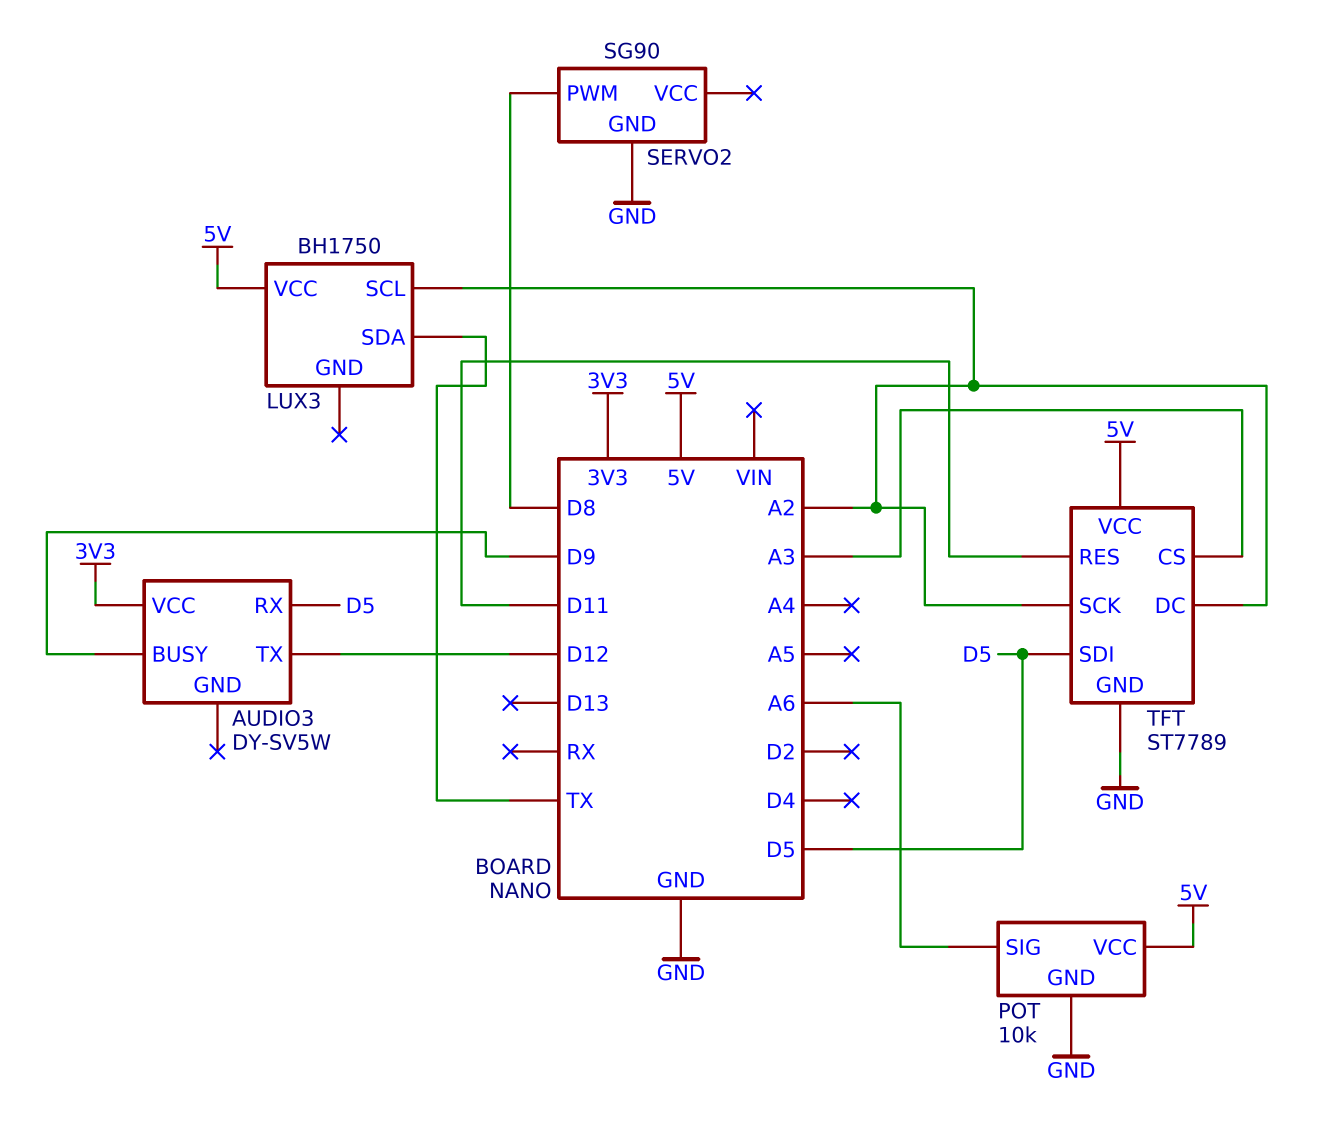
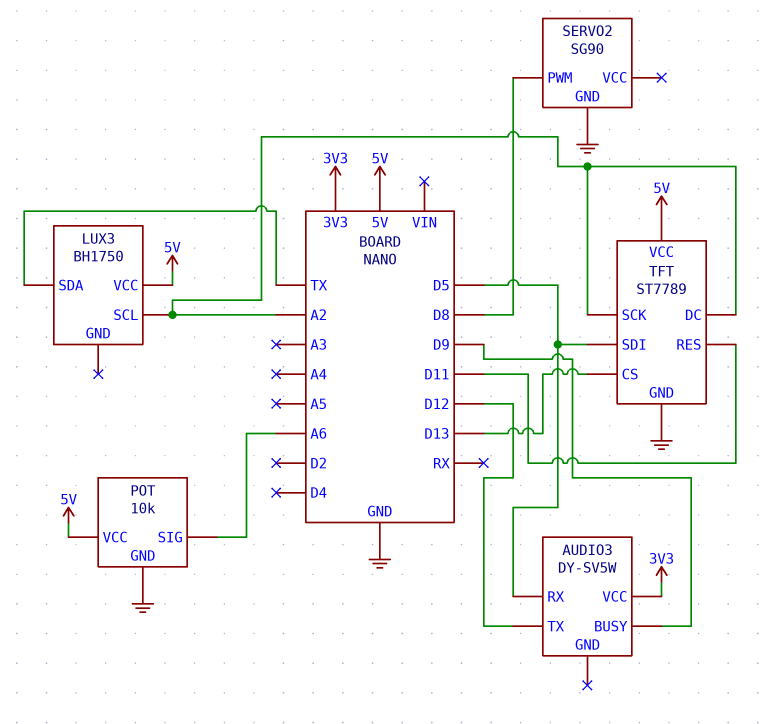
TFT pin CS: A3 -> D13

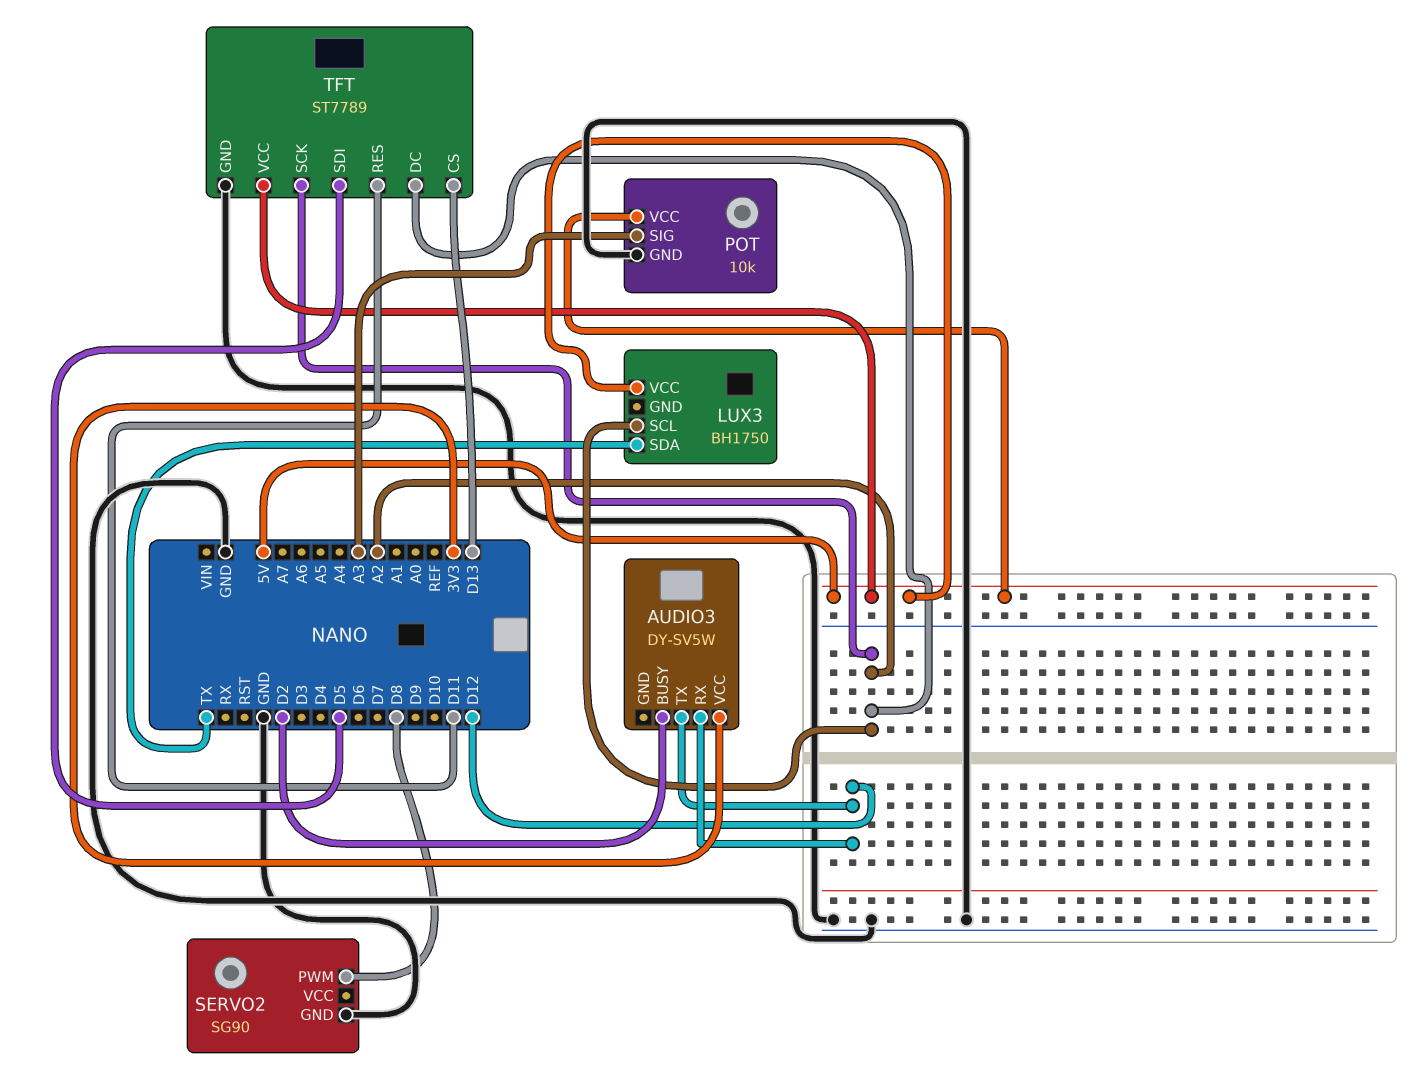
AUDIO3 pin BUSY: D9 -> D2
AUDIO3 pin RX: D5 -> D12
POT pin SIG: A6 -> A3

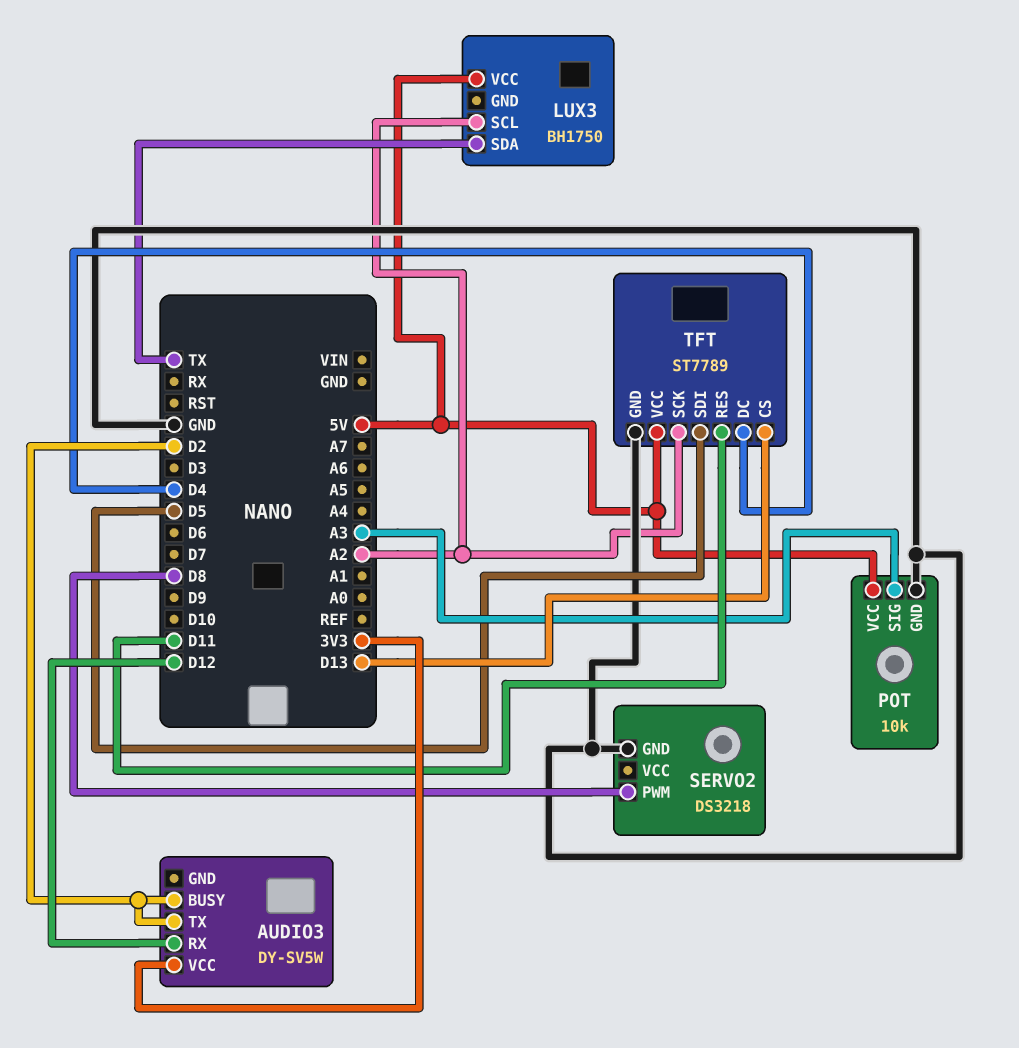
AUDIO3 pin TX: D12 -> D2
SERVO2: SG90 -> DS3218
TFT pin DC: A2 -> D4

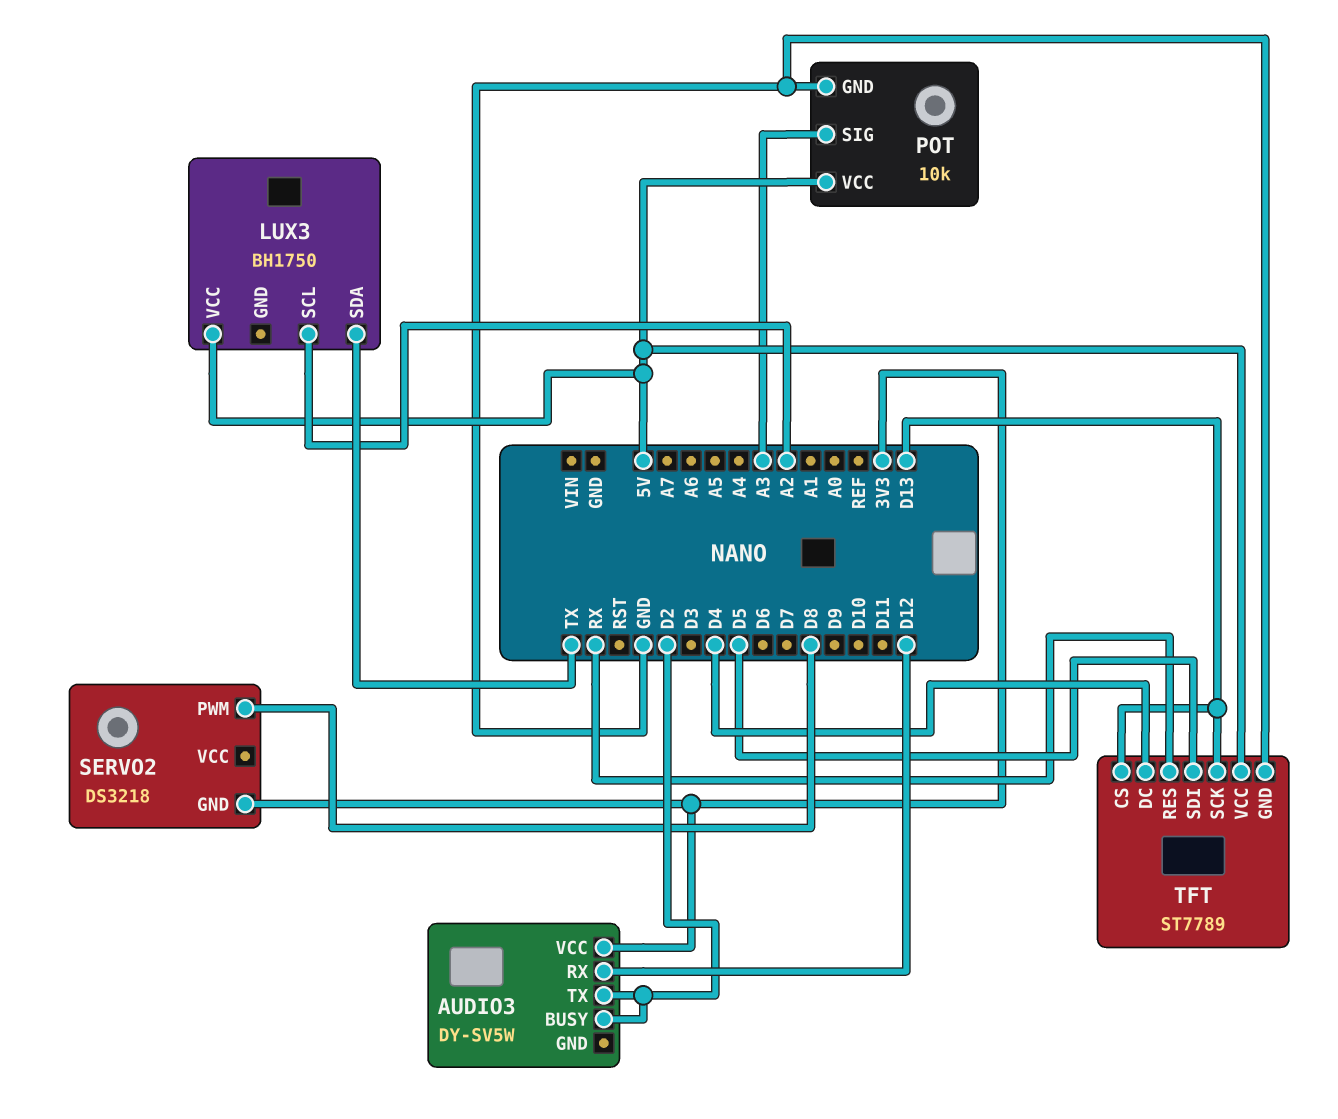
SERVO2 pin GND: GND -> 3V3
TFT pin RES: D11 -> RX
TFT pin SCK: A2 -> D13

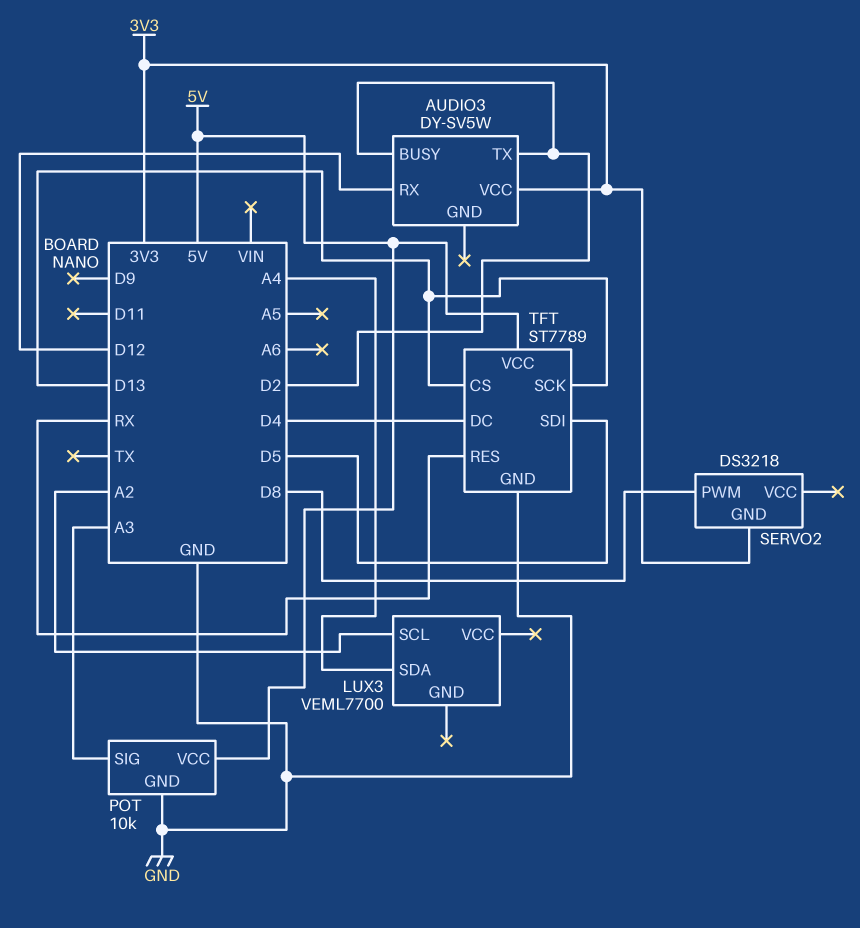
LUX3: BH1750 -> VEML7700
LUX3 pin SDA: TX -> A4
LUX3 pin VCC: 5V -> none

